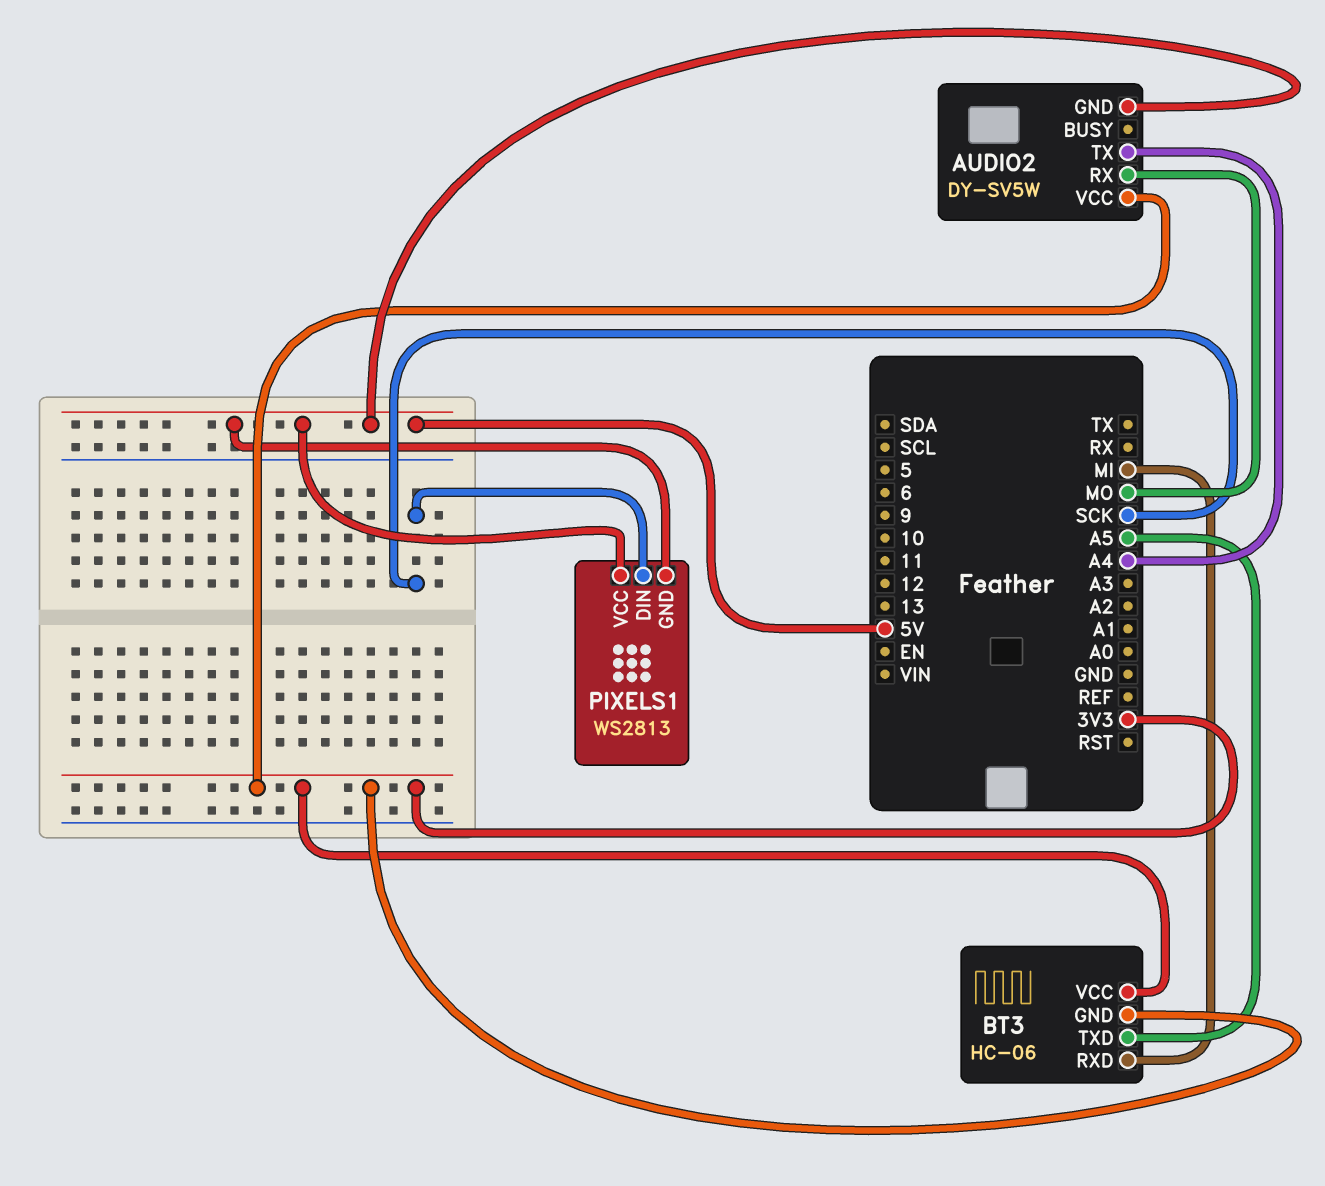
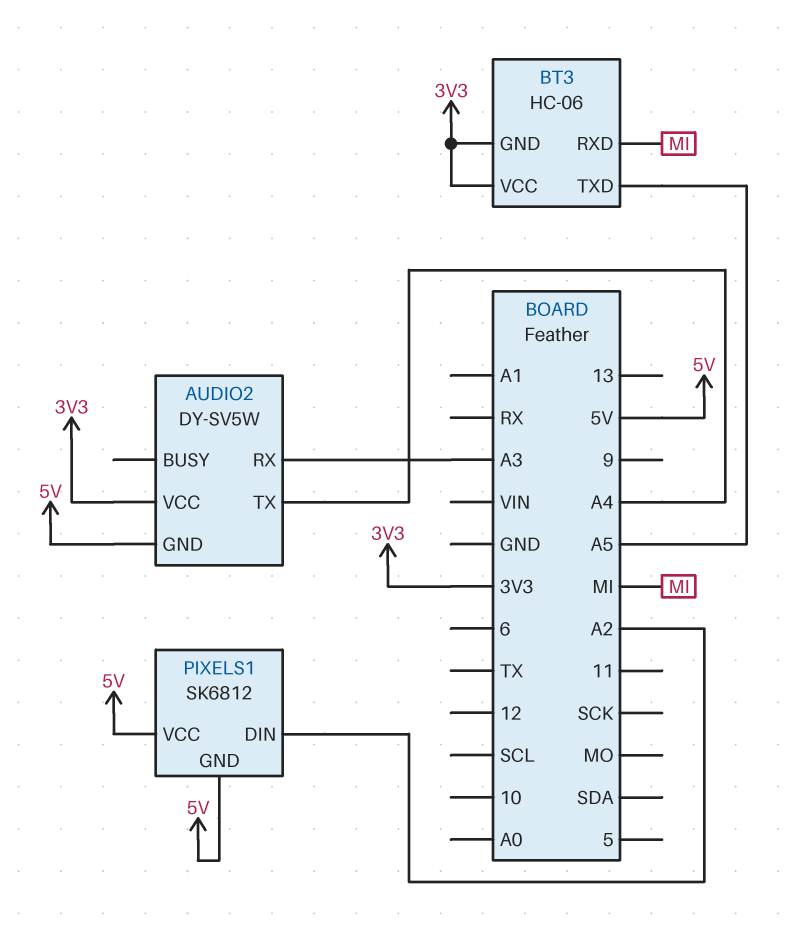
AUDIO2 pin RX: MO -> A3
PIXELS1: WS2813 -> SK6812
PIXELS1 pin DIN: SCK -> A2

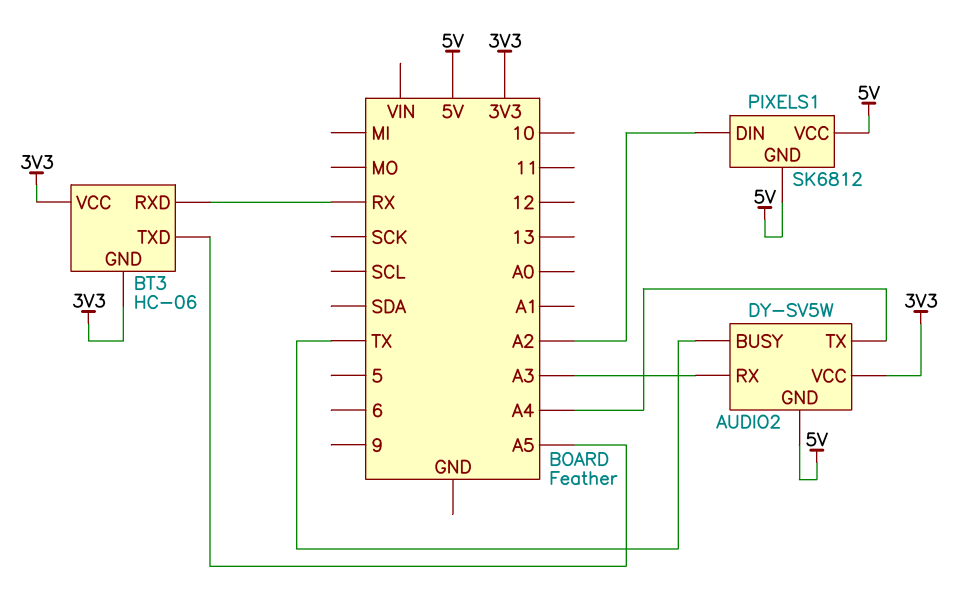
AUDIO2 pin BUSY: none -> TX
BT3 pin RXD: MI -> RX

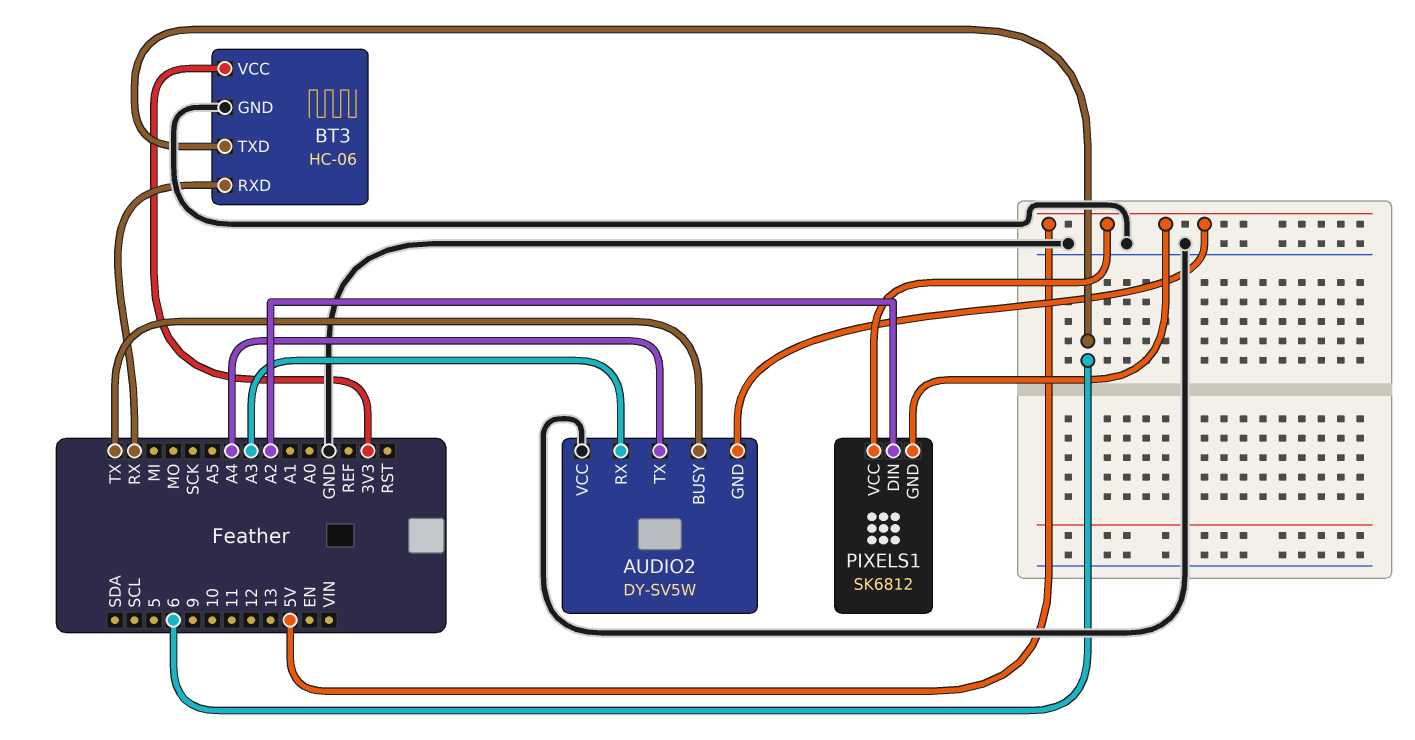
AUDIO2 pin VCC: 3V3 -> GND
BT3 pin GND: 3V3 -> GND
BT3 pin TXD: A5 -> 6

